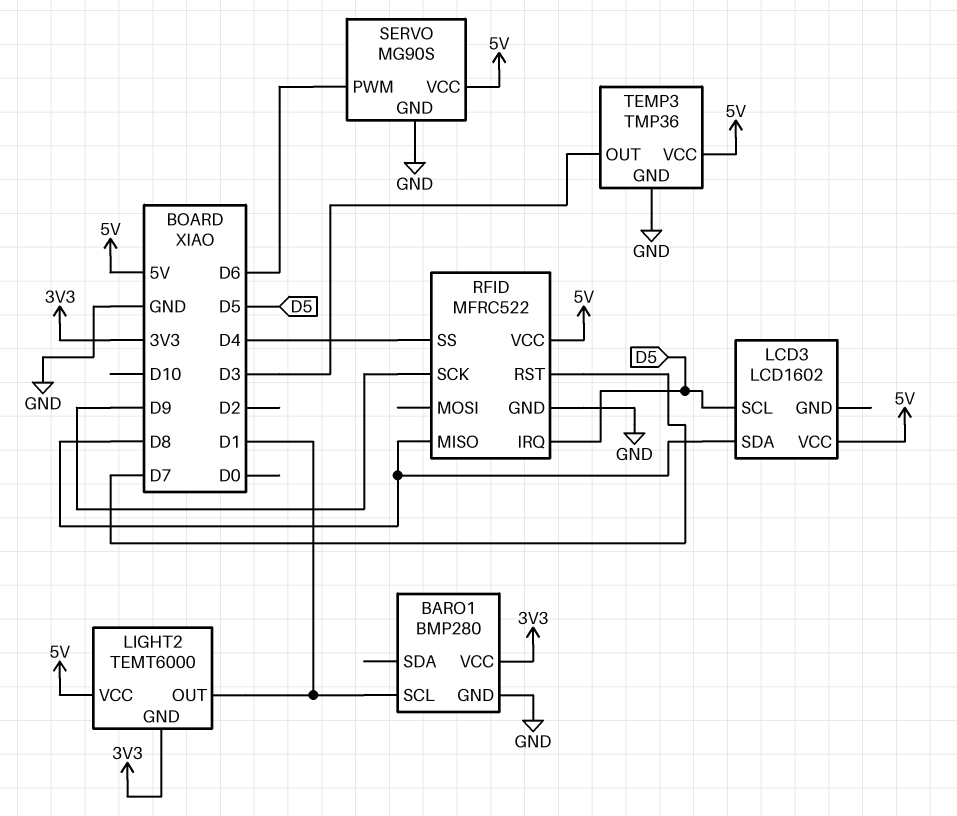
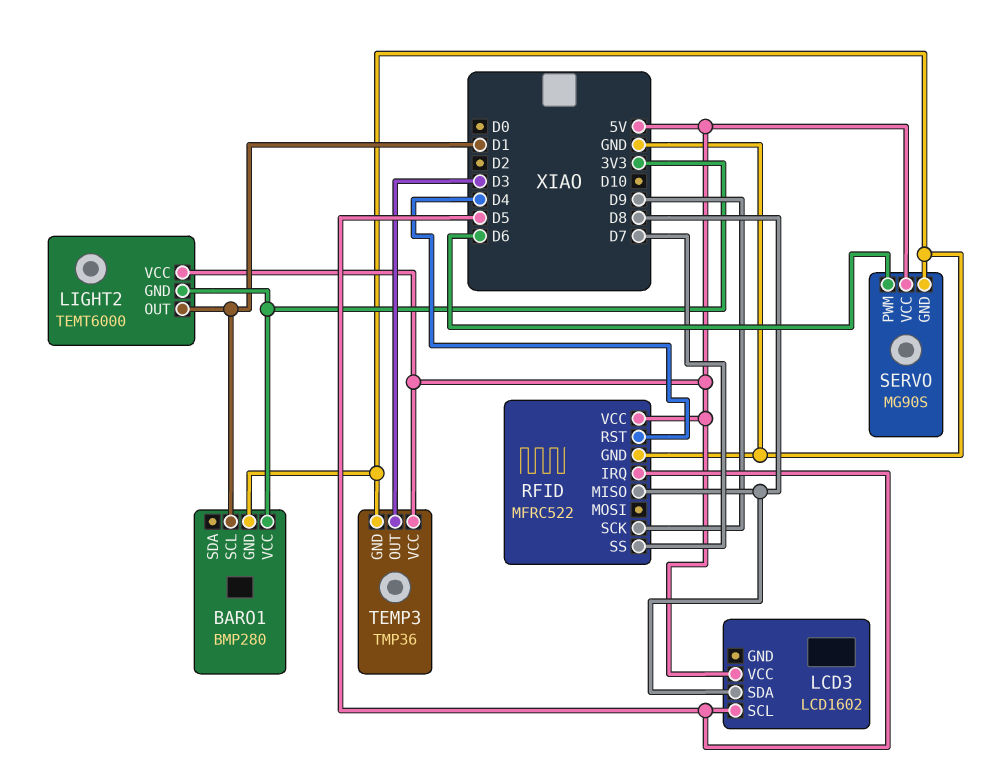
RFID pin RST: D7 -> D4
RFID pin SS: D4 -> D7

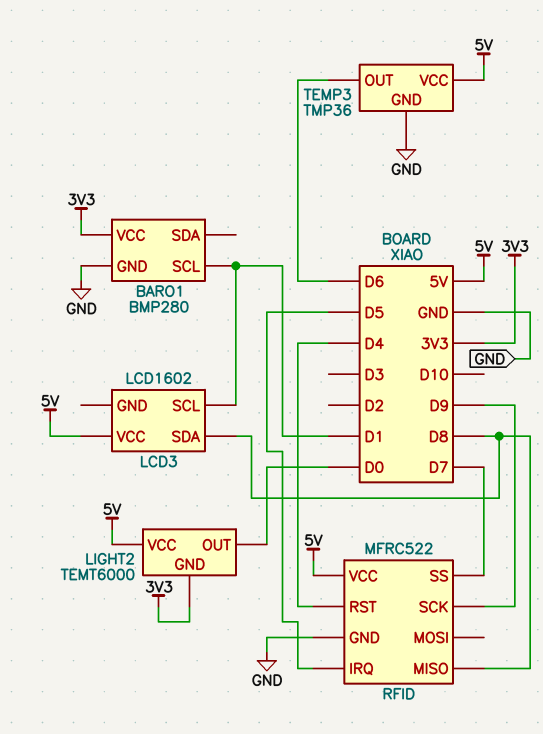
LCD3 pin SCL: D5 -> D1
LIGHT2 pin OUT: D1 -> D0
SERVO: MG90S -> none
SERVO pin GND: GND -> none
SERVO pin PWM: D6 -> none
SERVO pin VCC: 5V -> none
TEMP3 pin OUT: D3 -> D6

